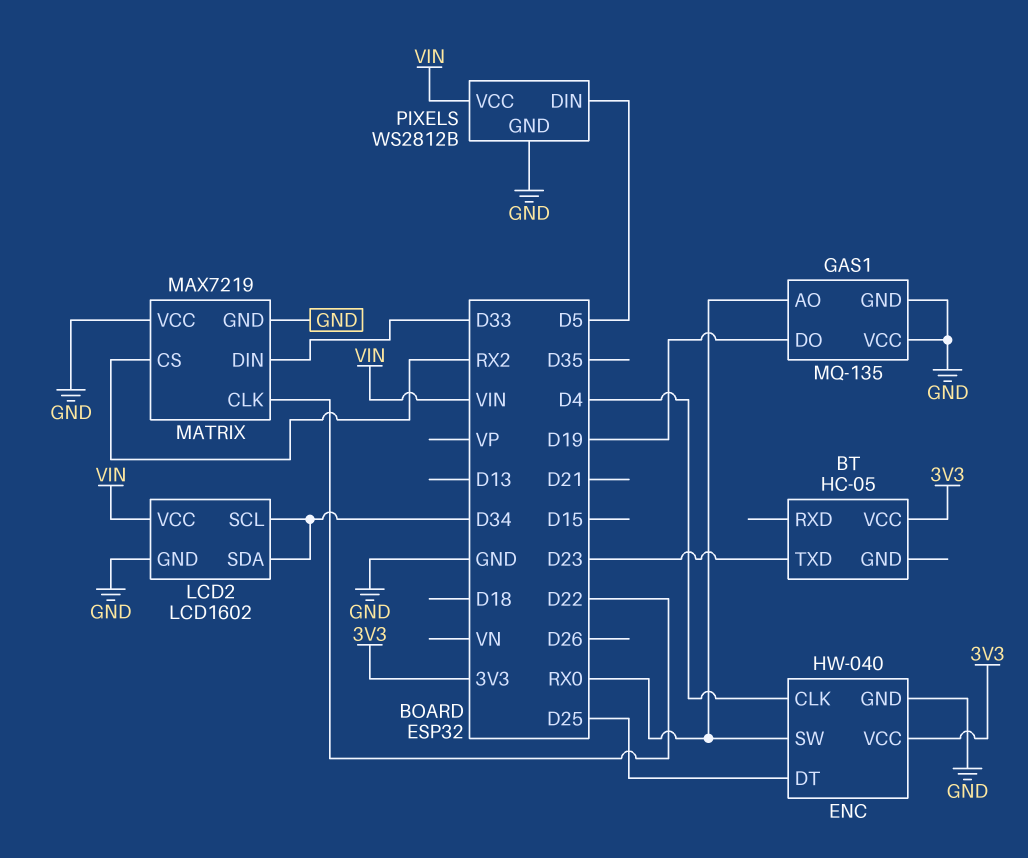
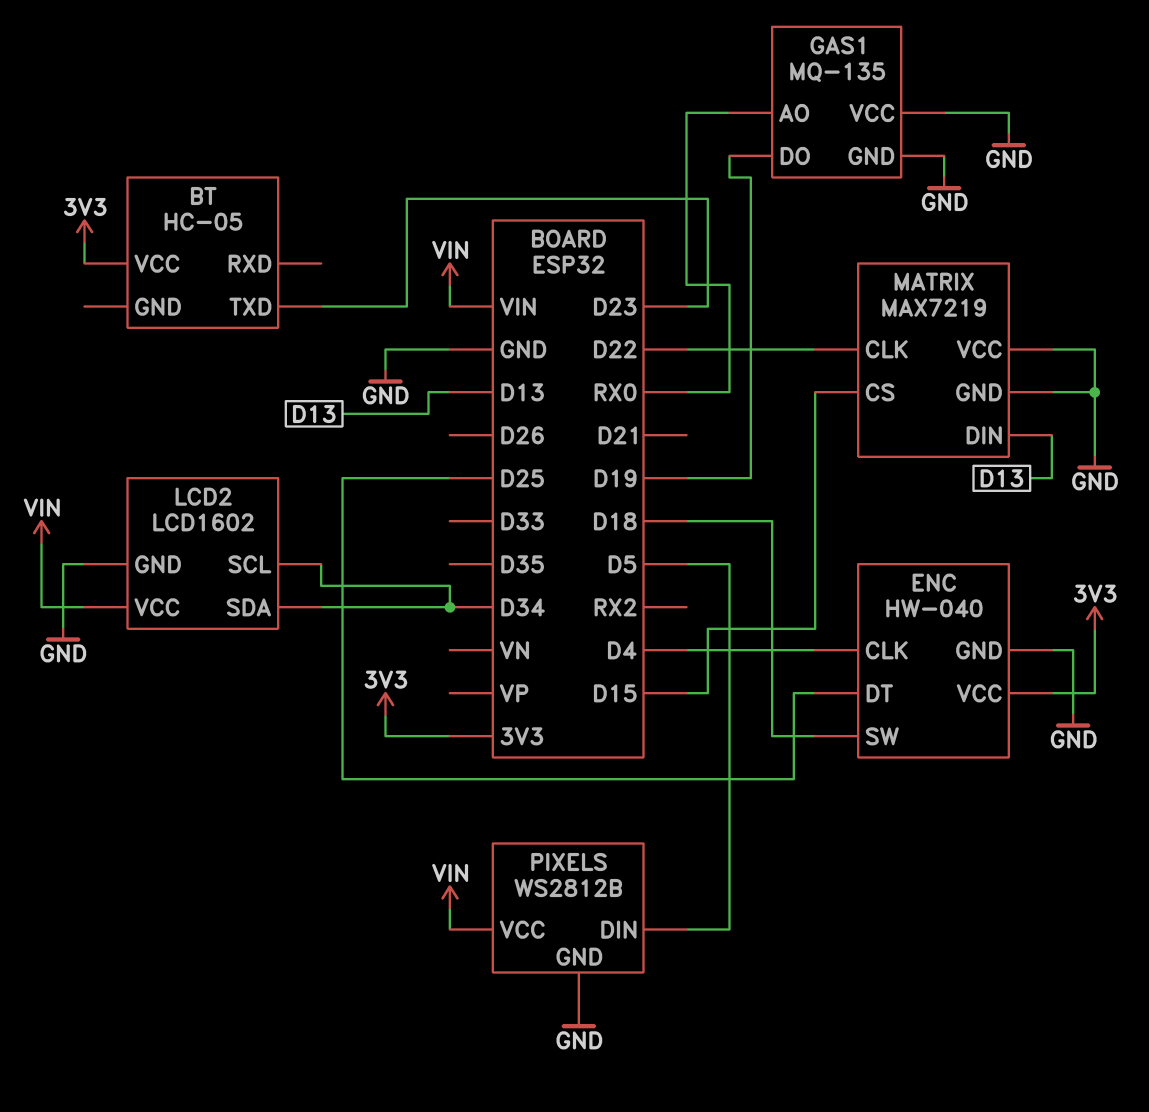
ENC pin SW: RX0 -> D18
MATRIX pin CS: RX2 -> D15
MATRIX pin DIN: D33 -> D13

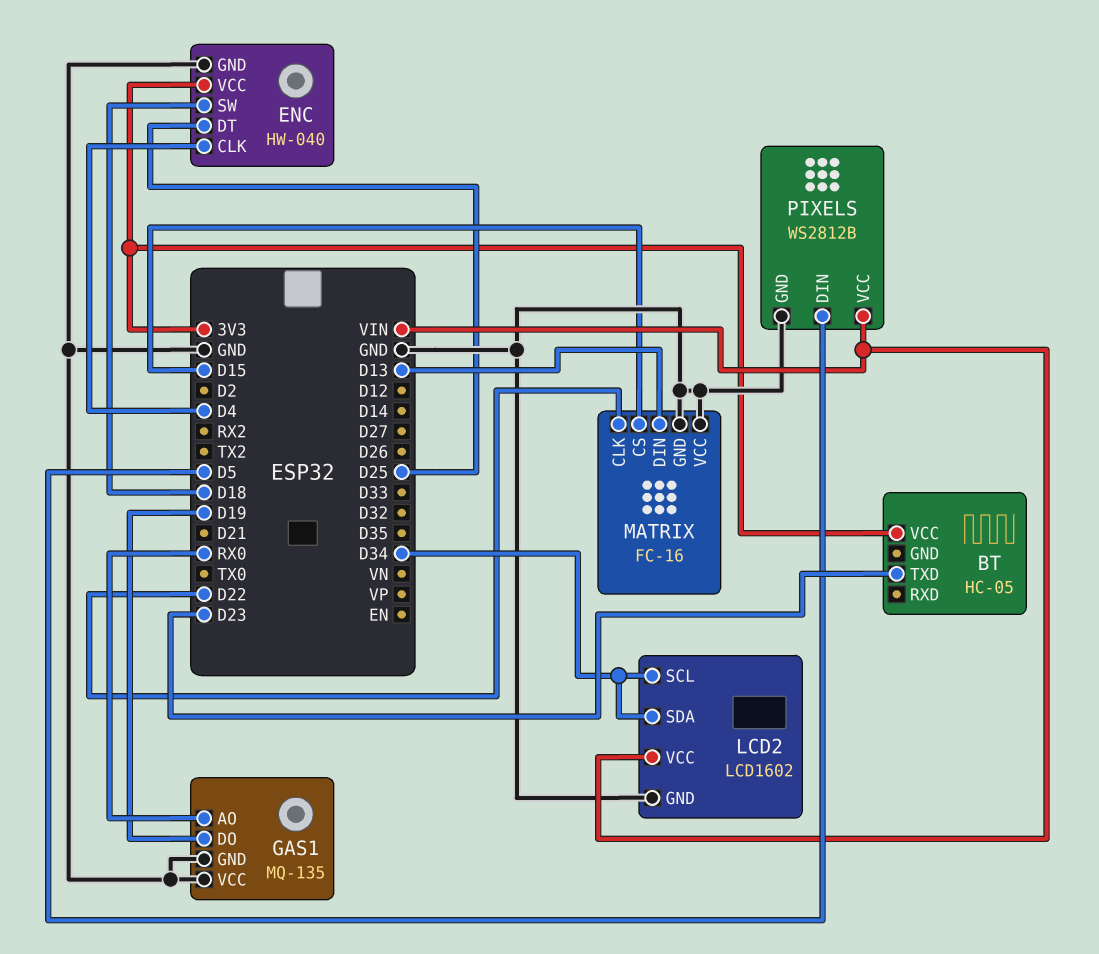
MATRIX: MAX7219 -> FC-16

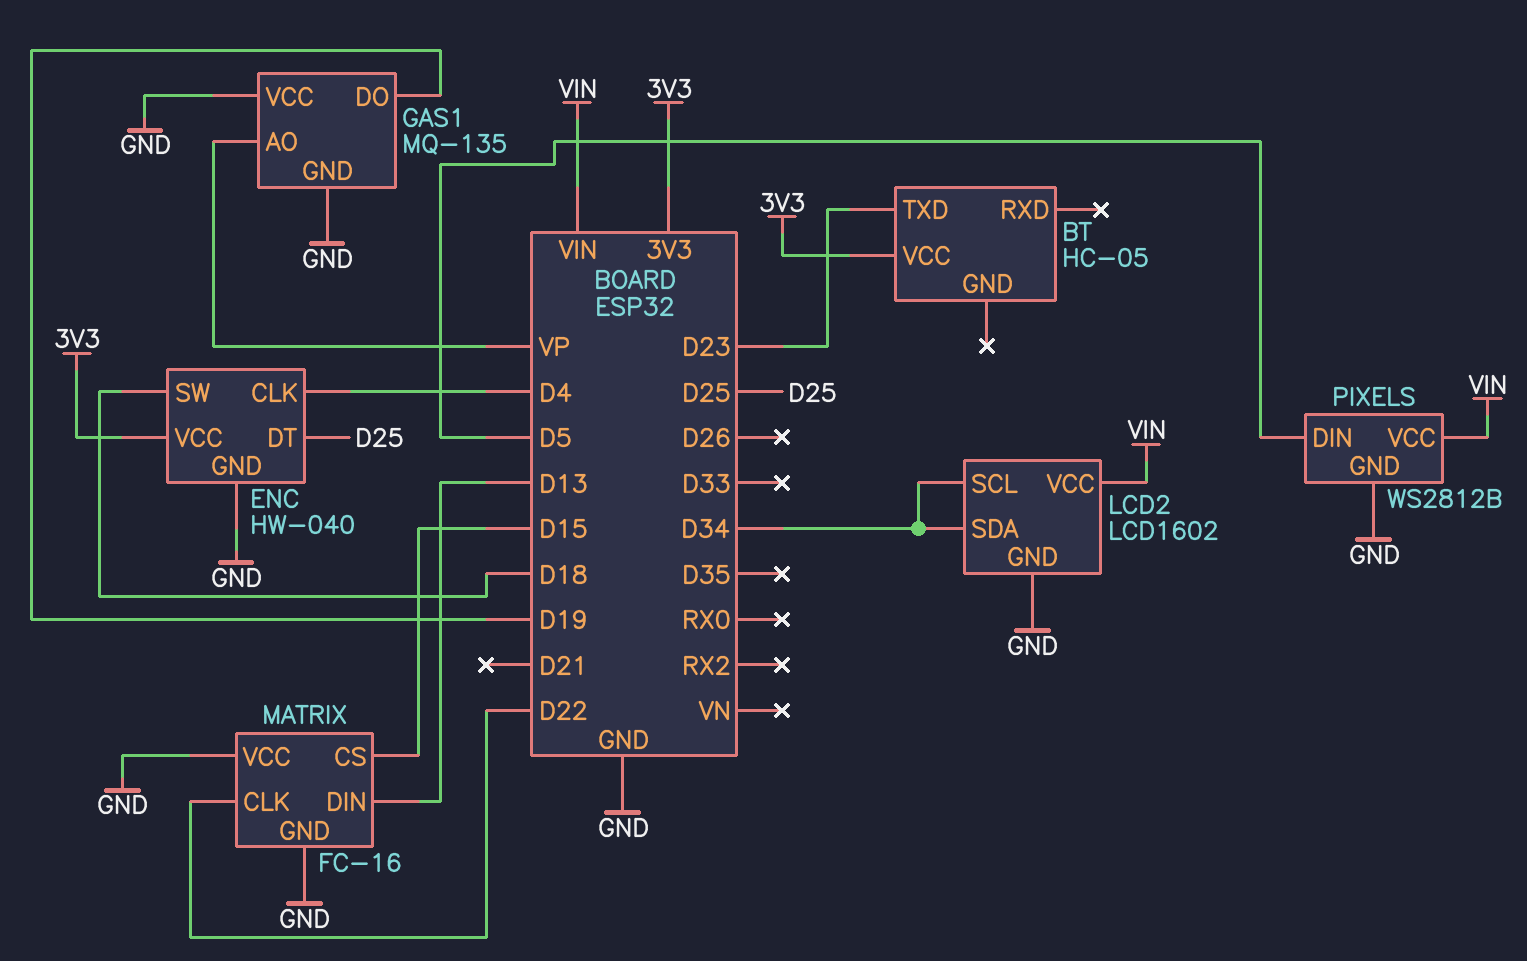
GAS1 pin AO: RX0 -> VP

